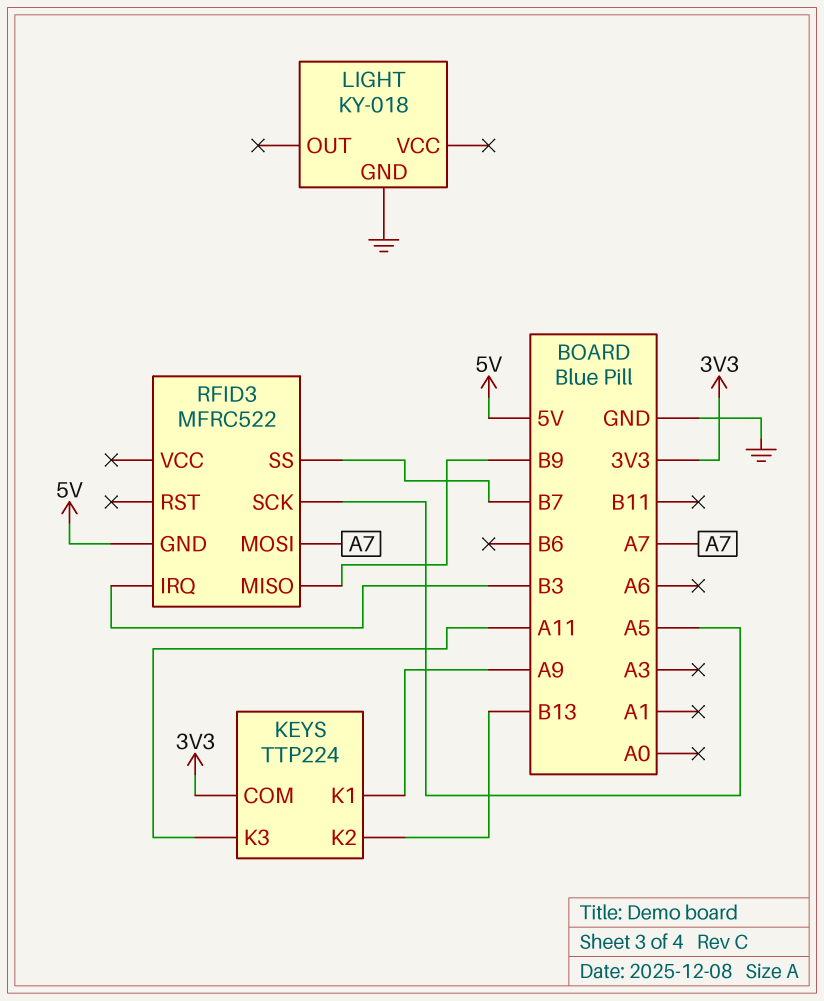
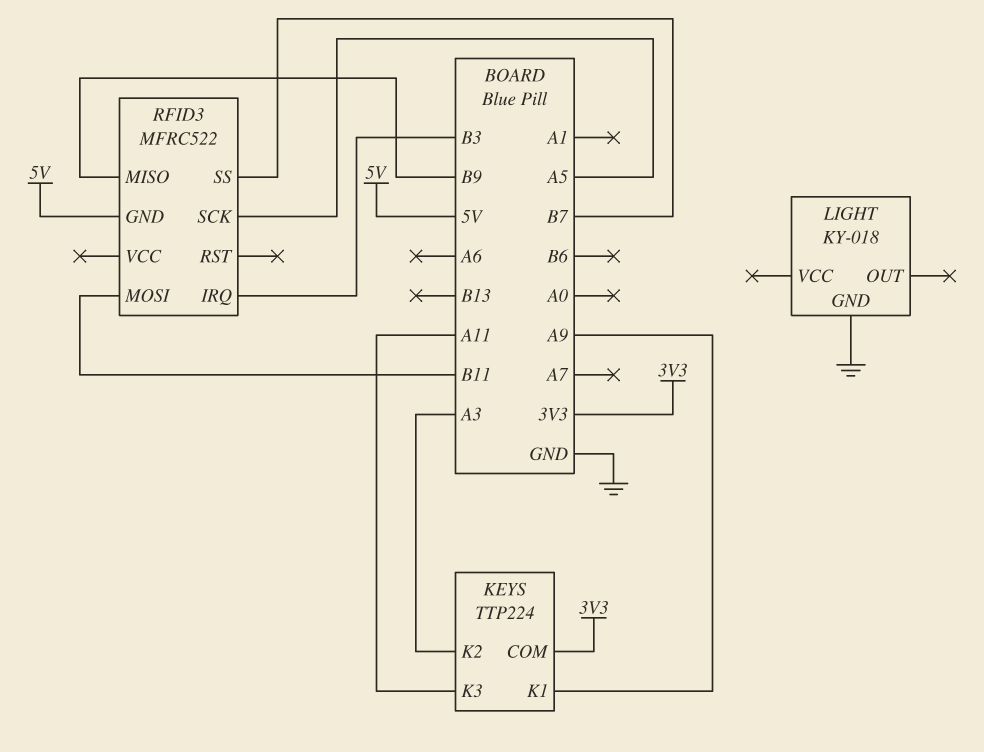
KEYS pin K2: B13 -> A3
RFID3 pin MOSI: A7 -> B11

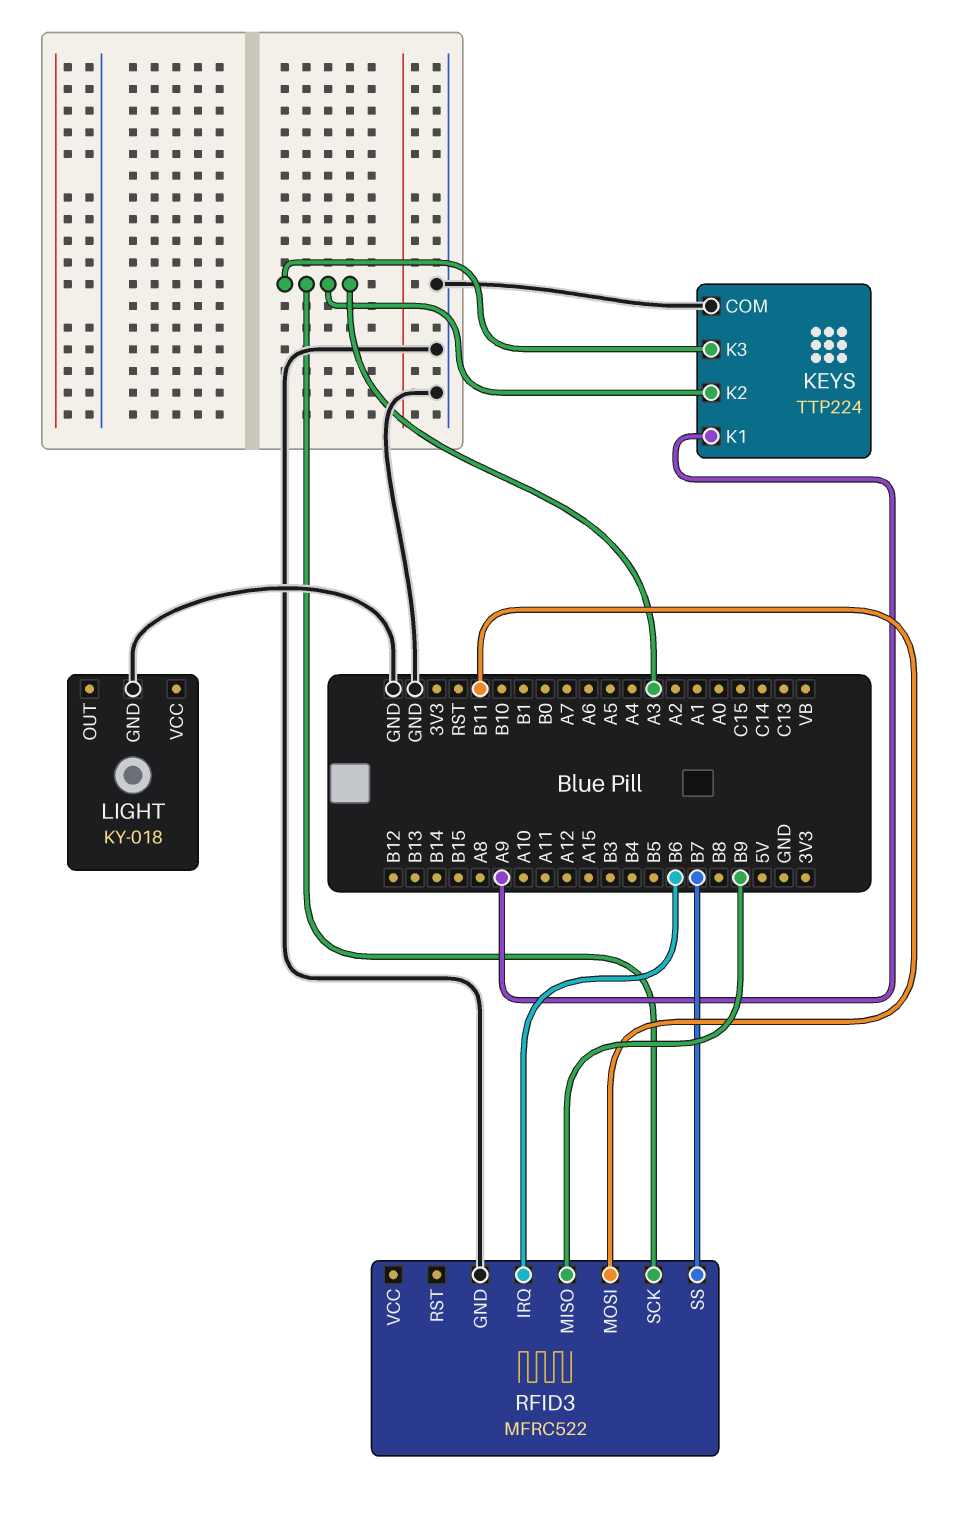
KEYS pin COM: 3V3 -> GND
KEYS pin K3: A11 -> A3
RFID3 pin GND: 5V -> GND
RFID3 pin IRQ: B3 -> B6
RFID3 pin SCK: A5 -> A3

